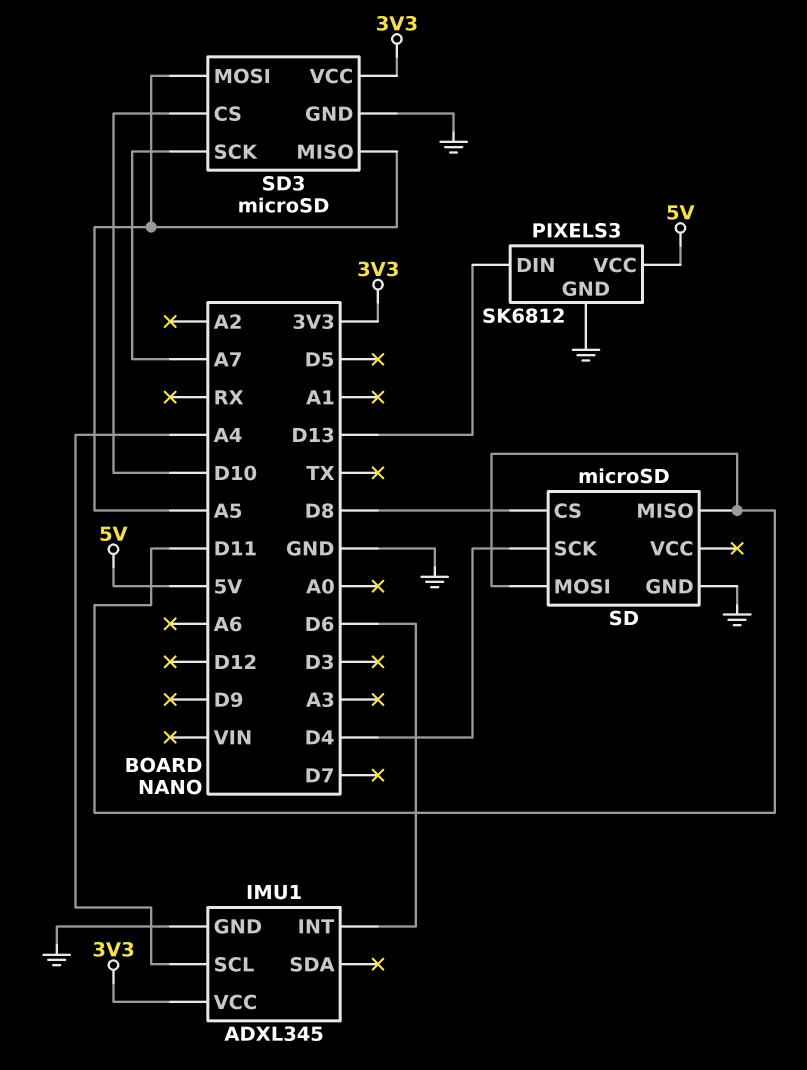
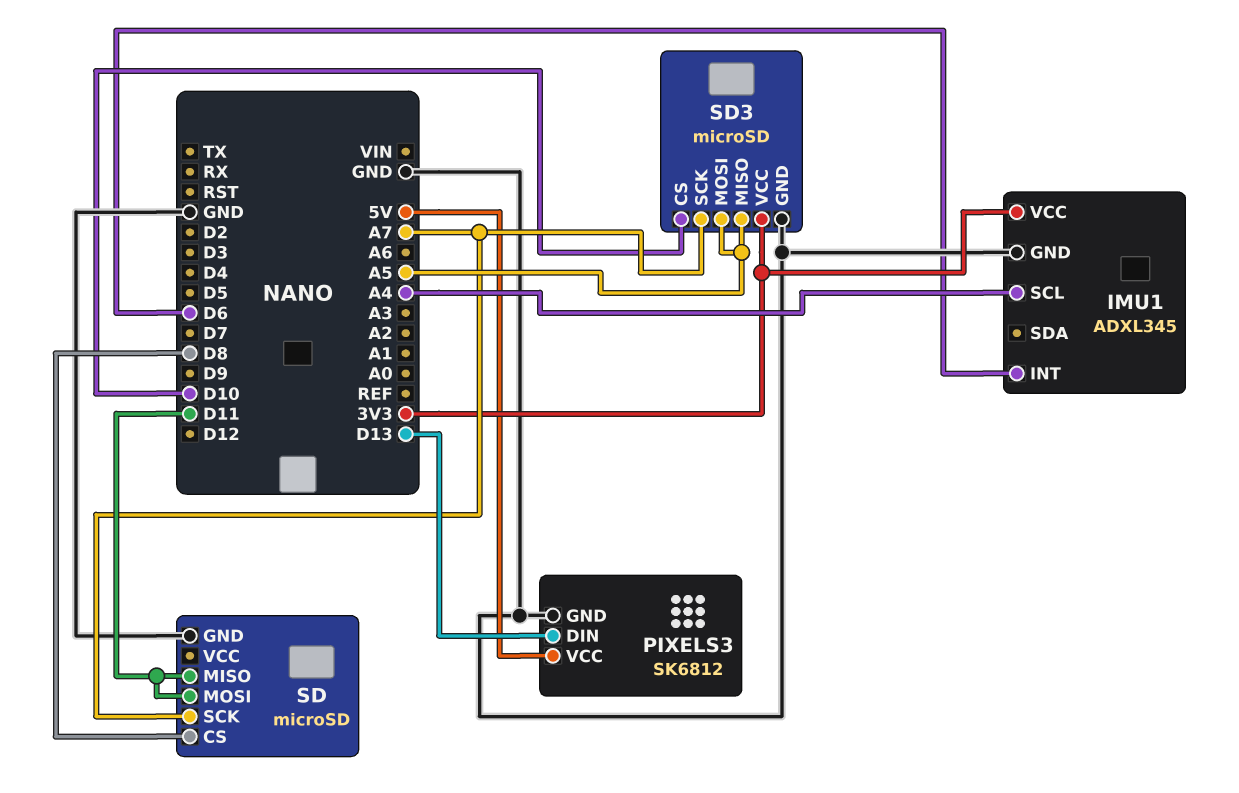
SD pin SCK: D4 -> A7

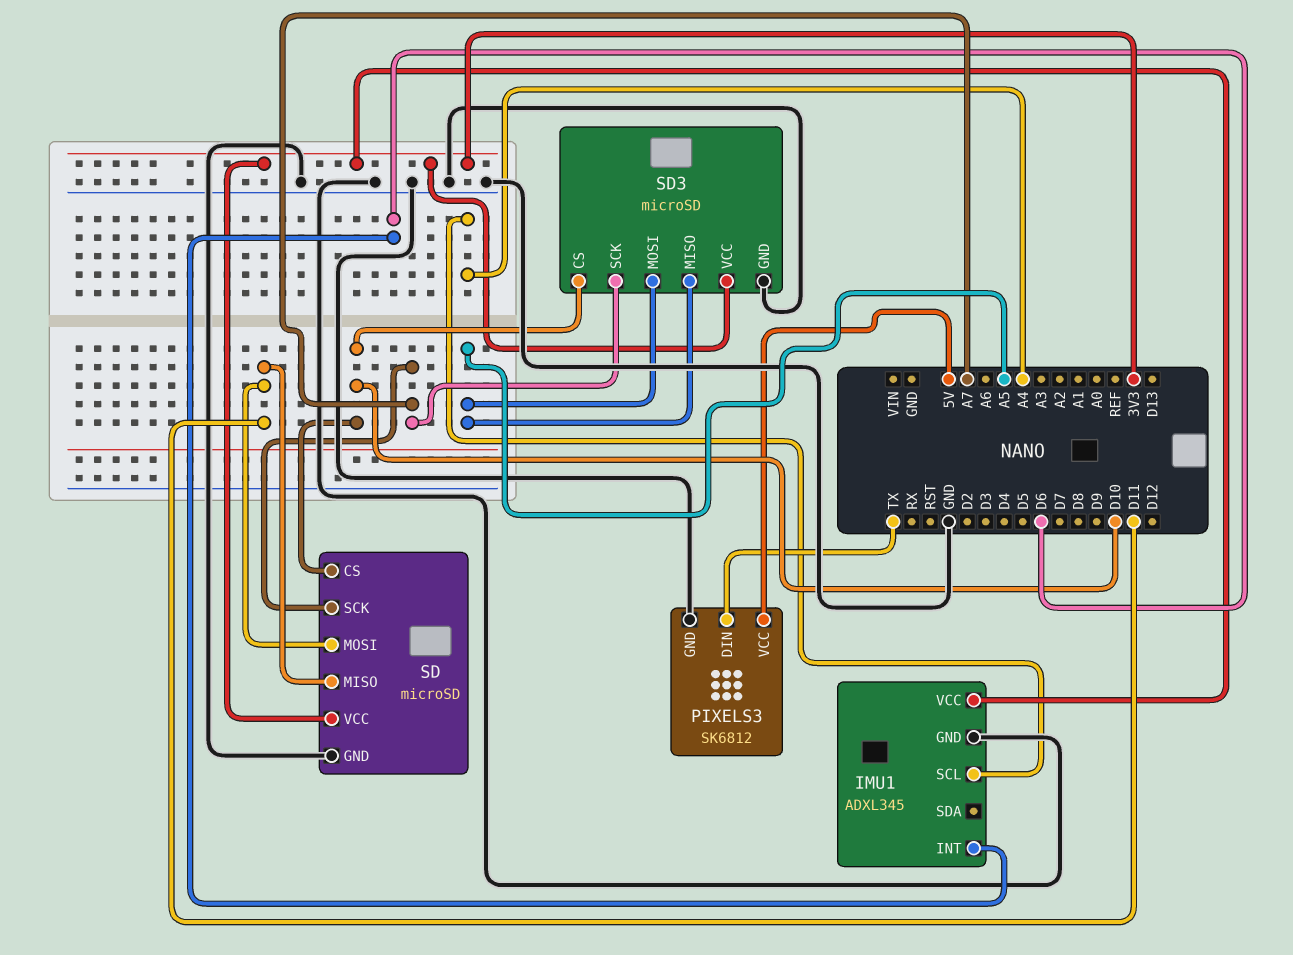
PIXELS3 pin DIN: D13 -> TX
SD pin CS: D8 -> D10
SD pin VCC: none -> 3V3

